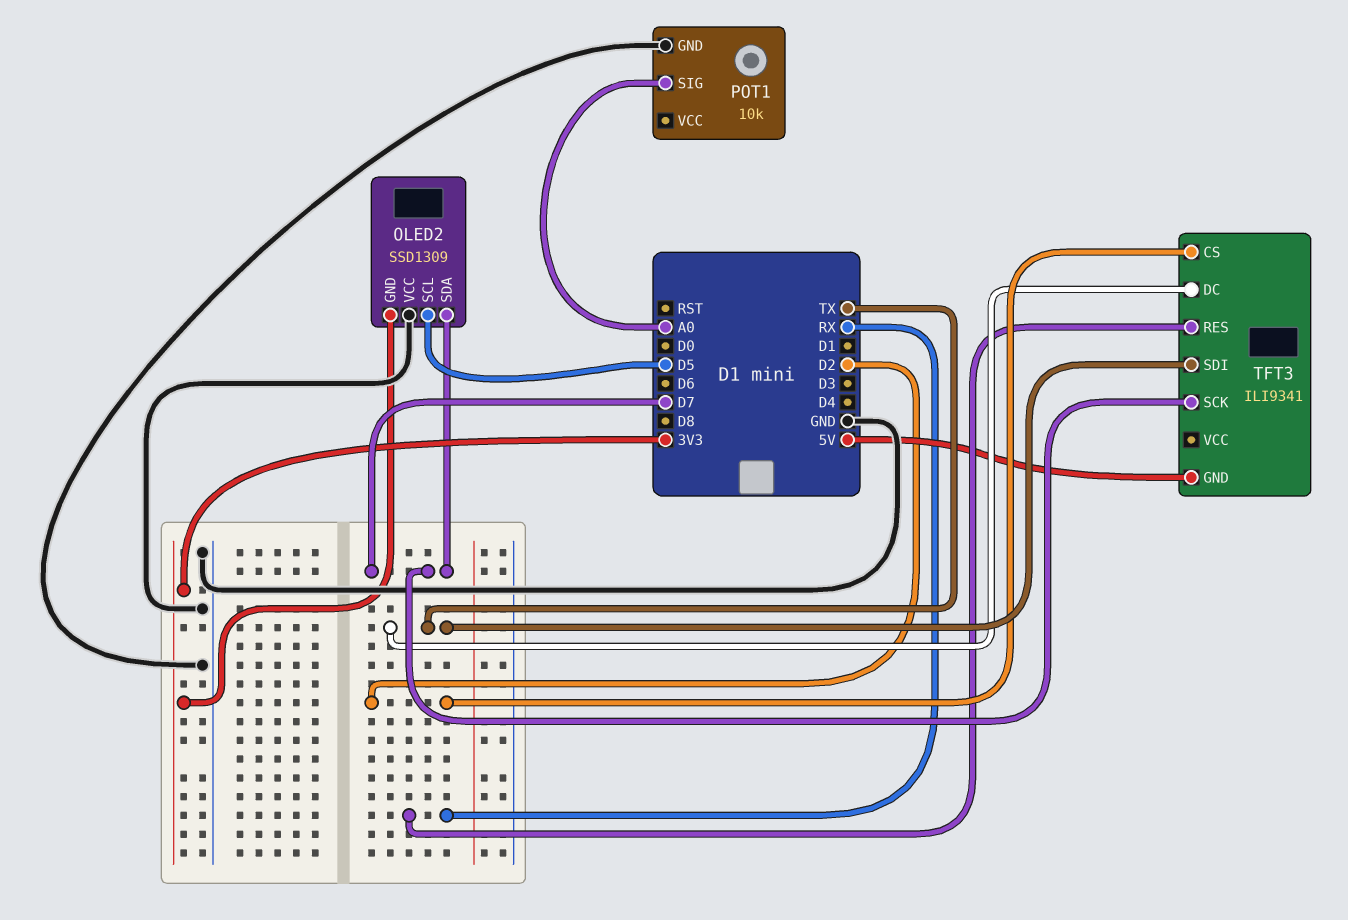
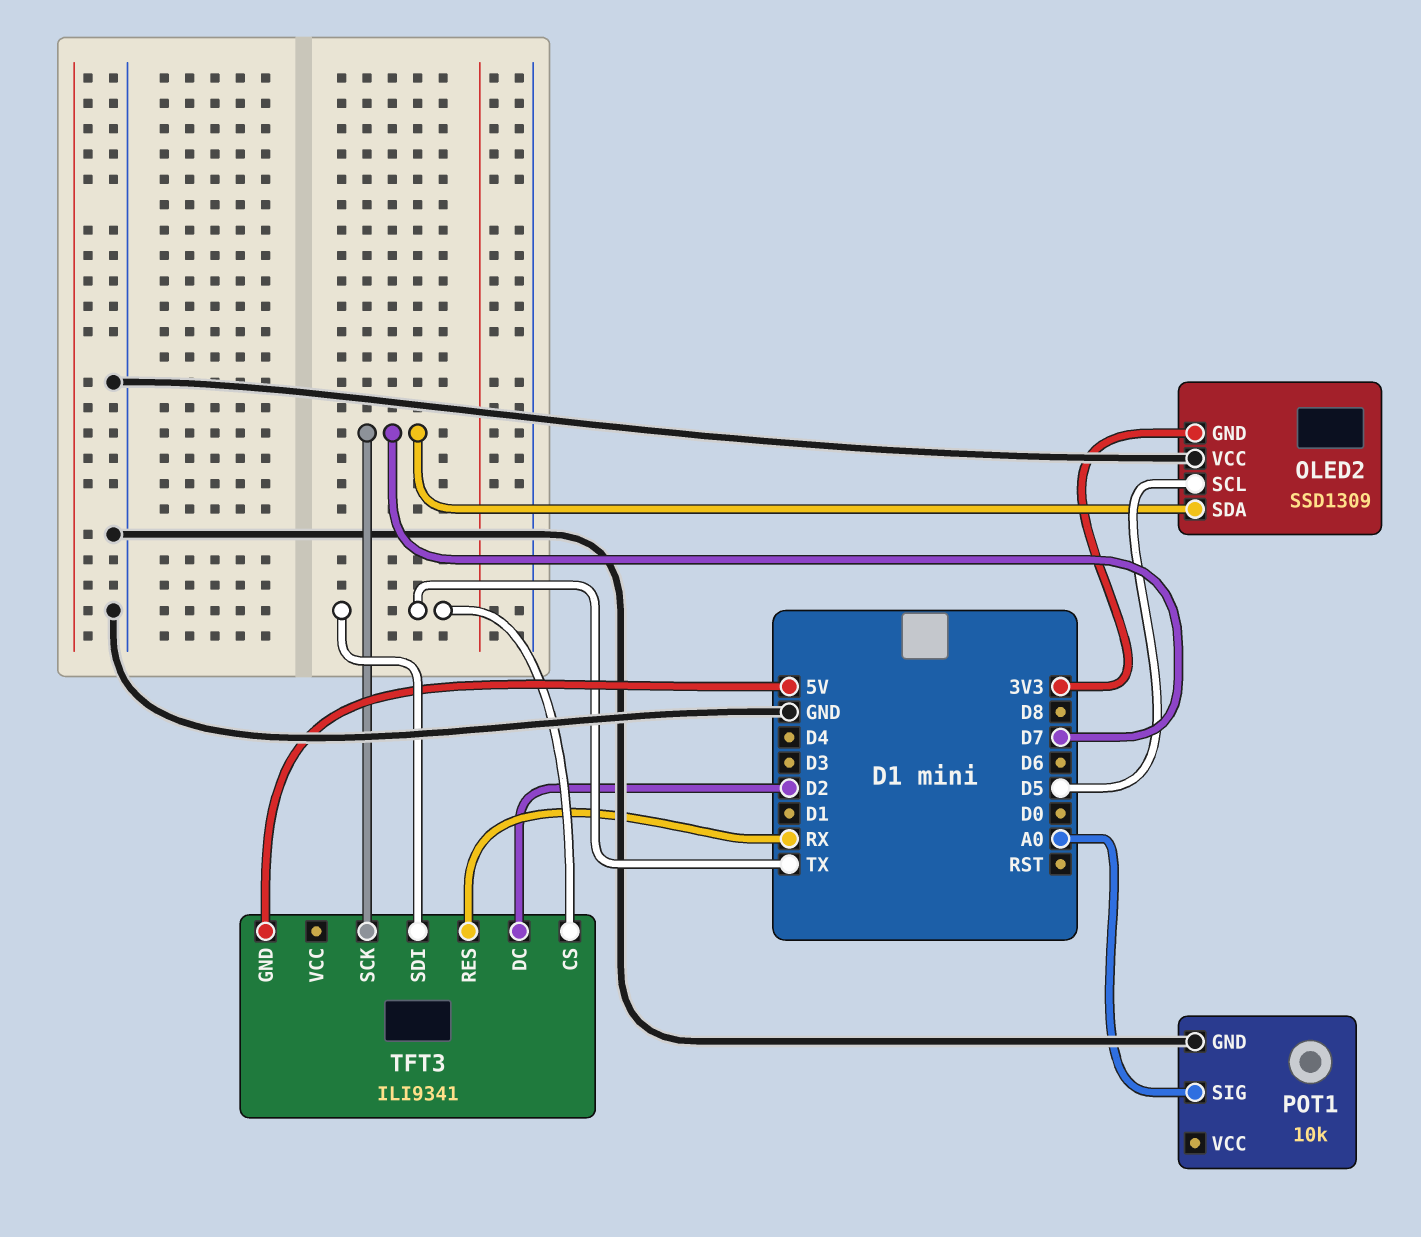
TFT3 pin CS: D2 -> TX
TFT3 pin DC: TX -> D2

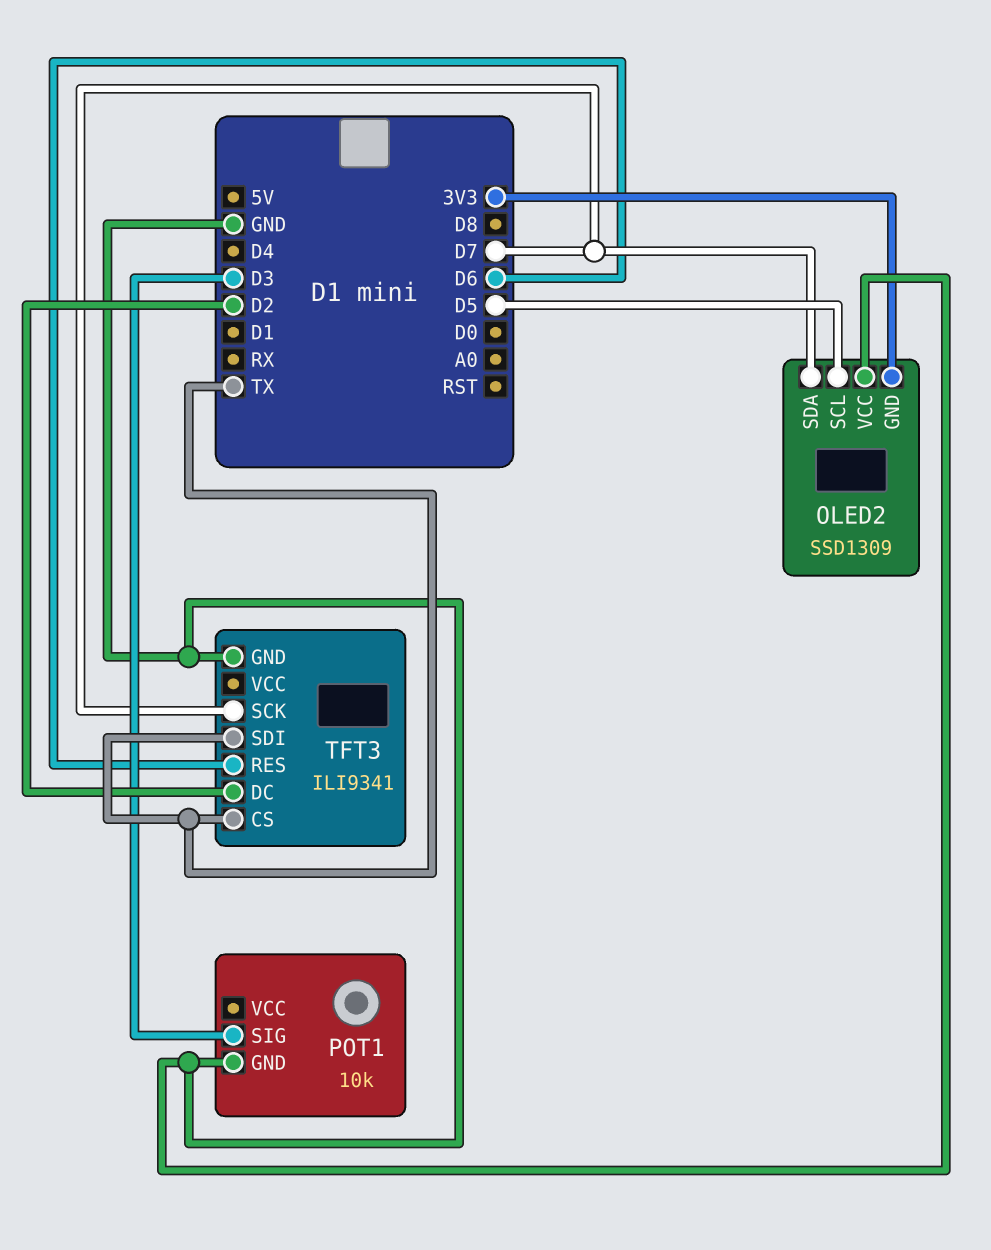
POT1 pin SIG: A0 -> D3
TFT3 pin GND: 5V -> GND
TFT3 pin RES: RX -> D6

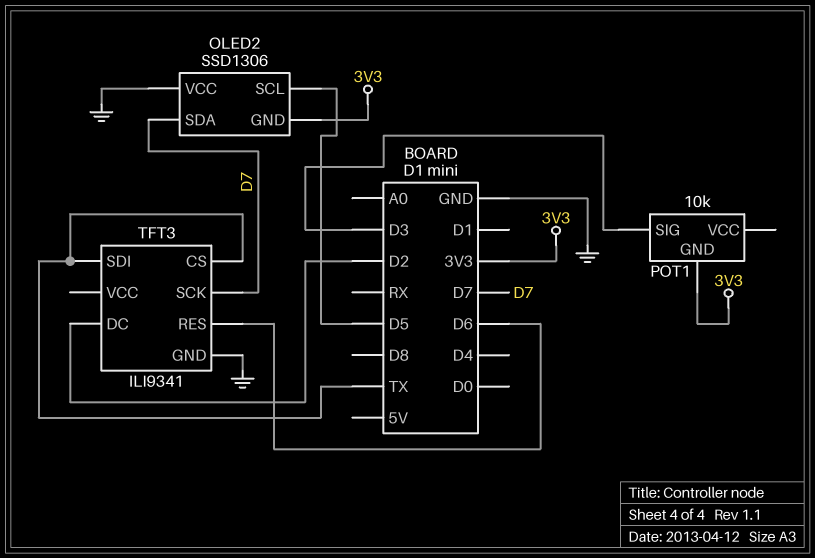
OLED2: SSD1309 -> SSD1306
POT1 pin GND: GND -> 3V3

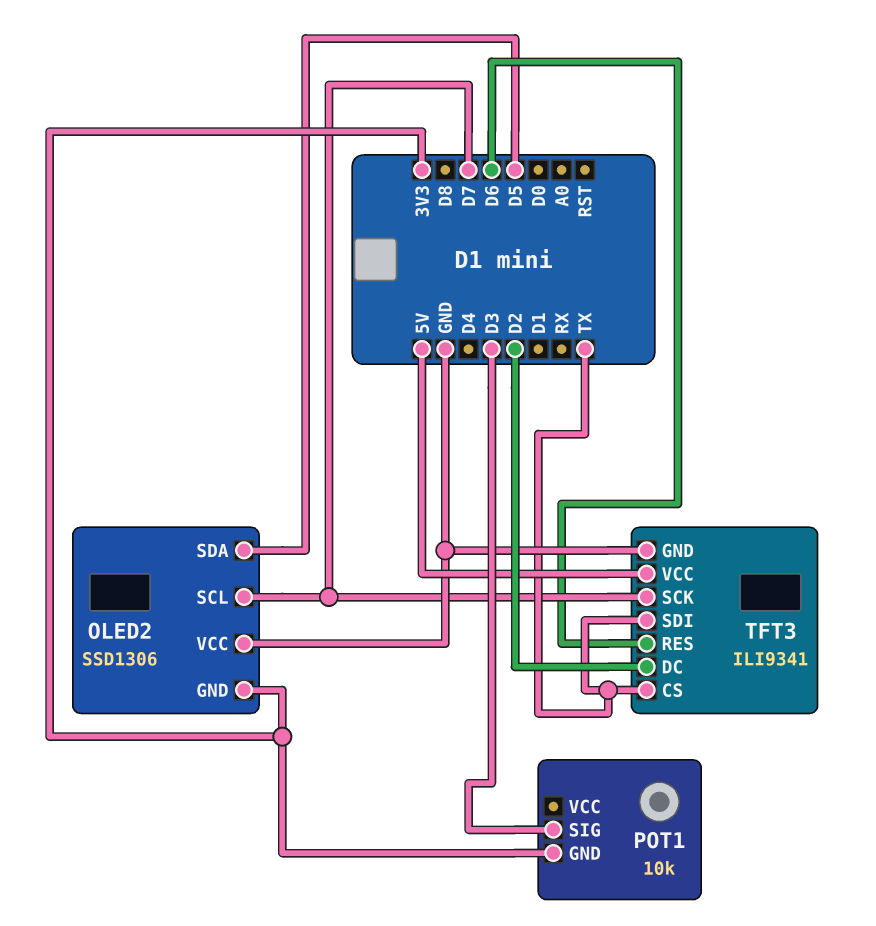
OLED2 pin SCL: D5 -> D7
OLED2 pin SDA: D7 -> D5
TFT3 pin VCC: none -> 5V

